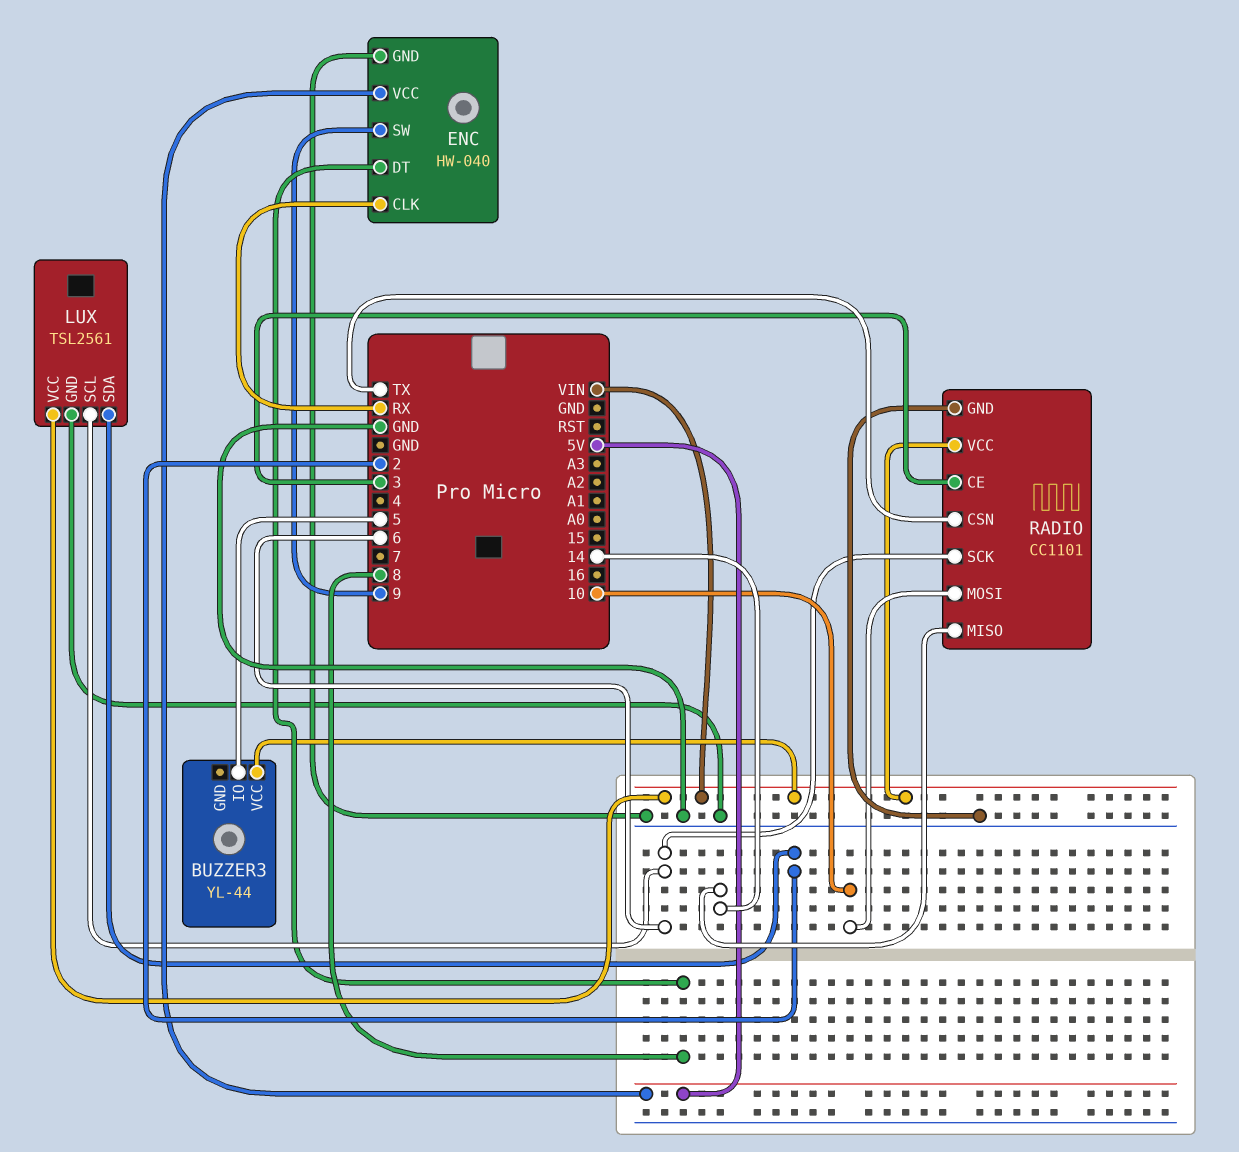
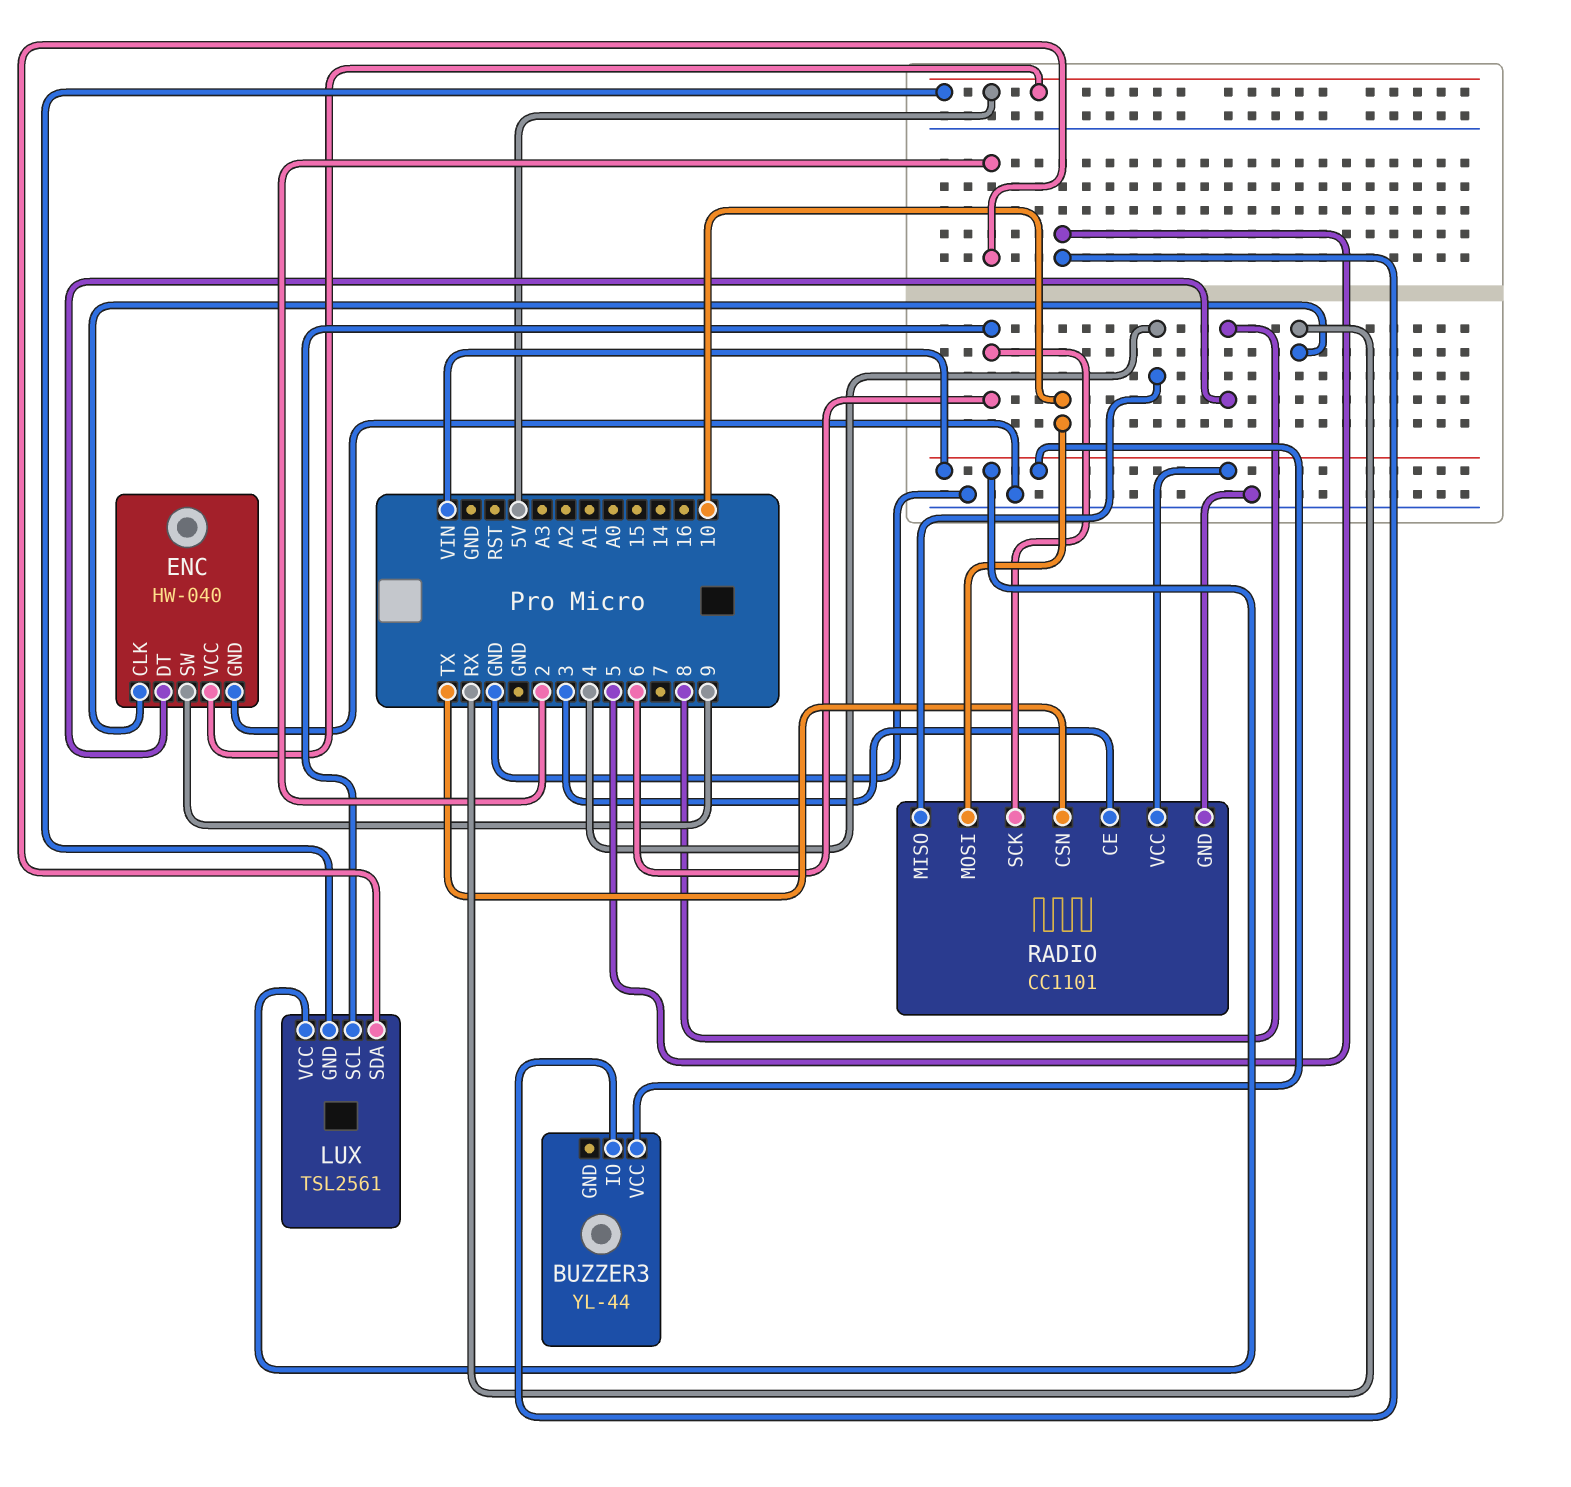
LUX pin GND: GND -> 5V
RADIO pin MISO: 14 -> 4

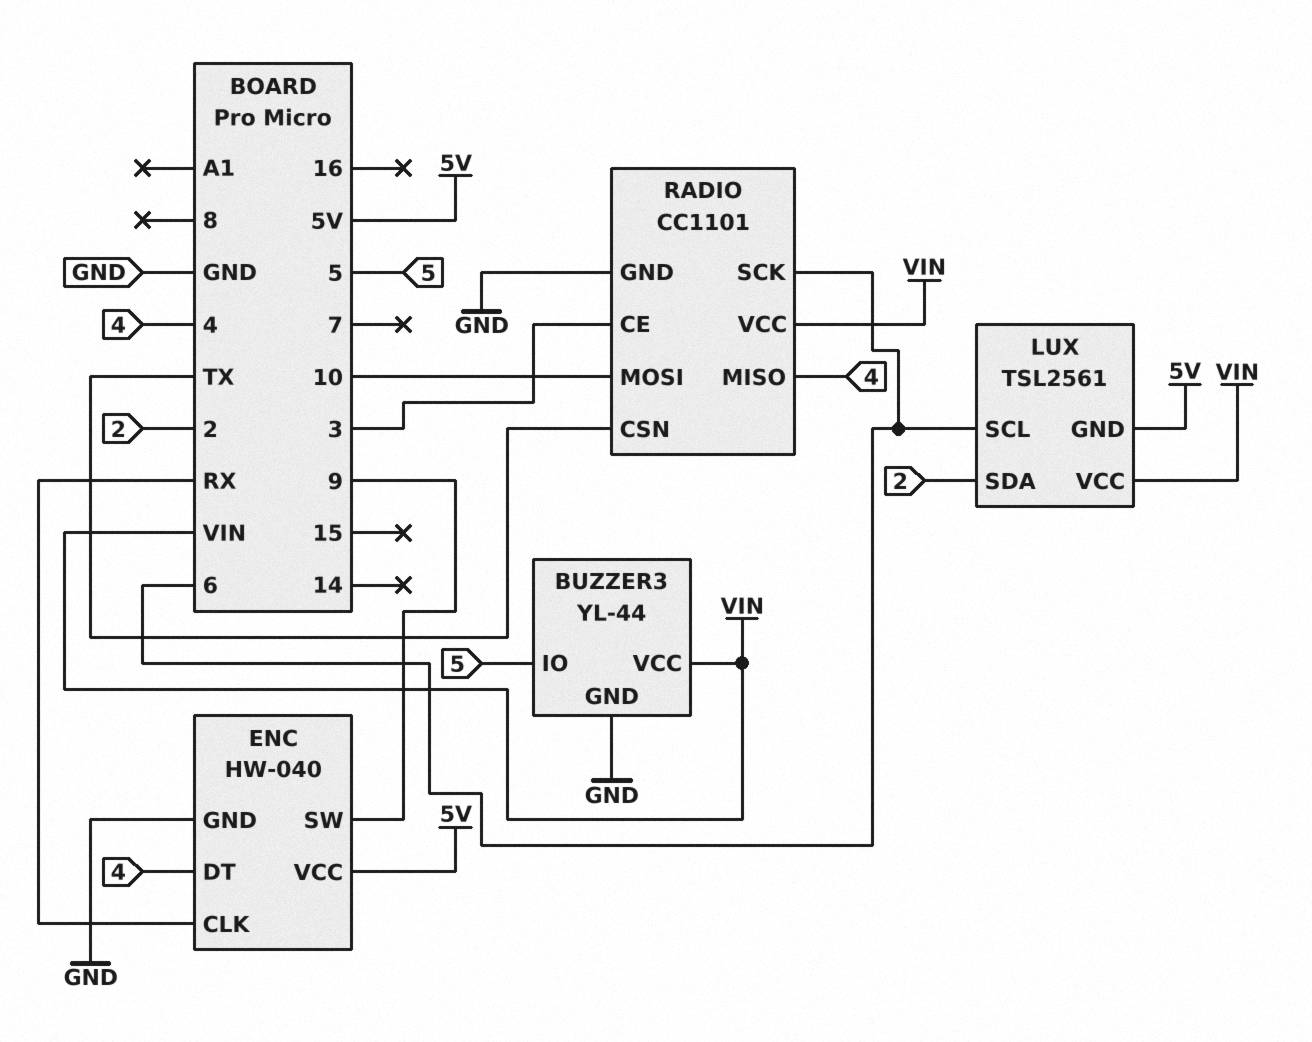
BUZZER3 pin GND: none -> GND
ENC pin DT: 8 -> 4

